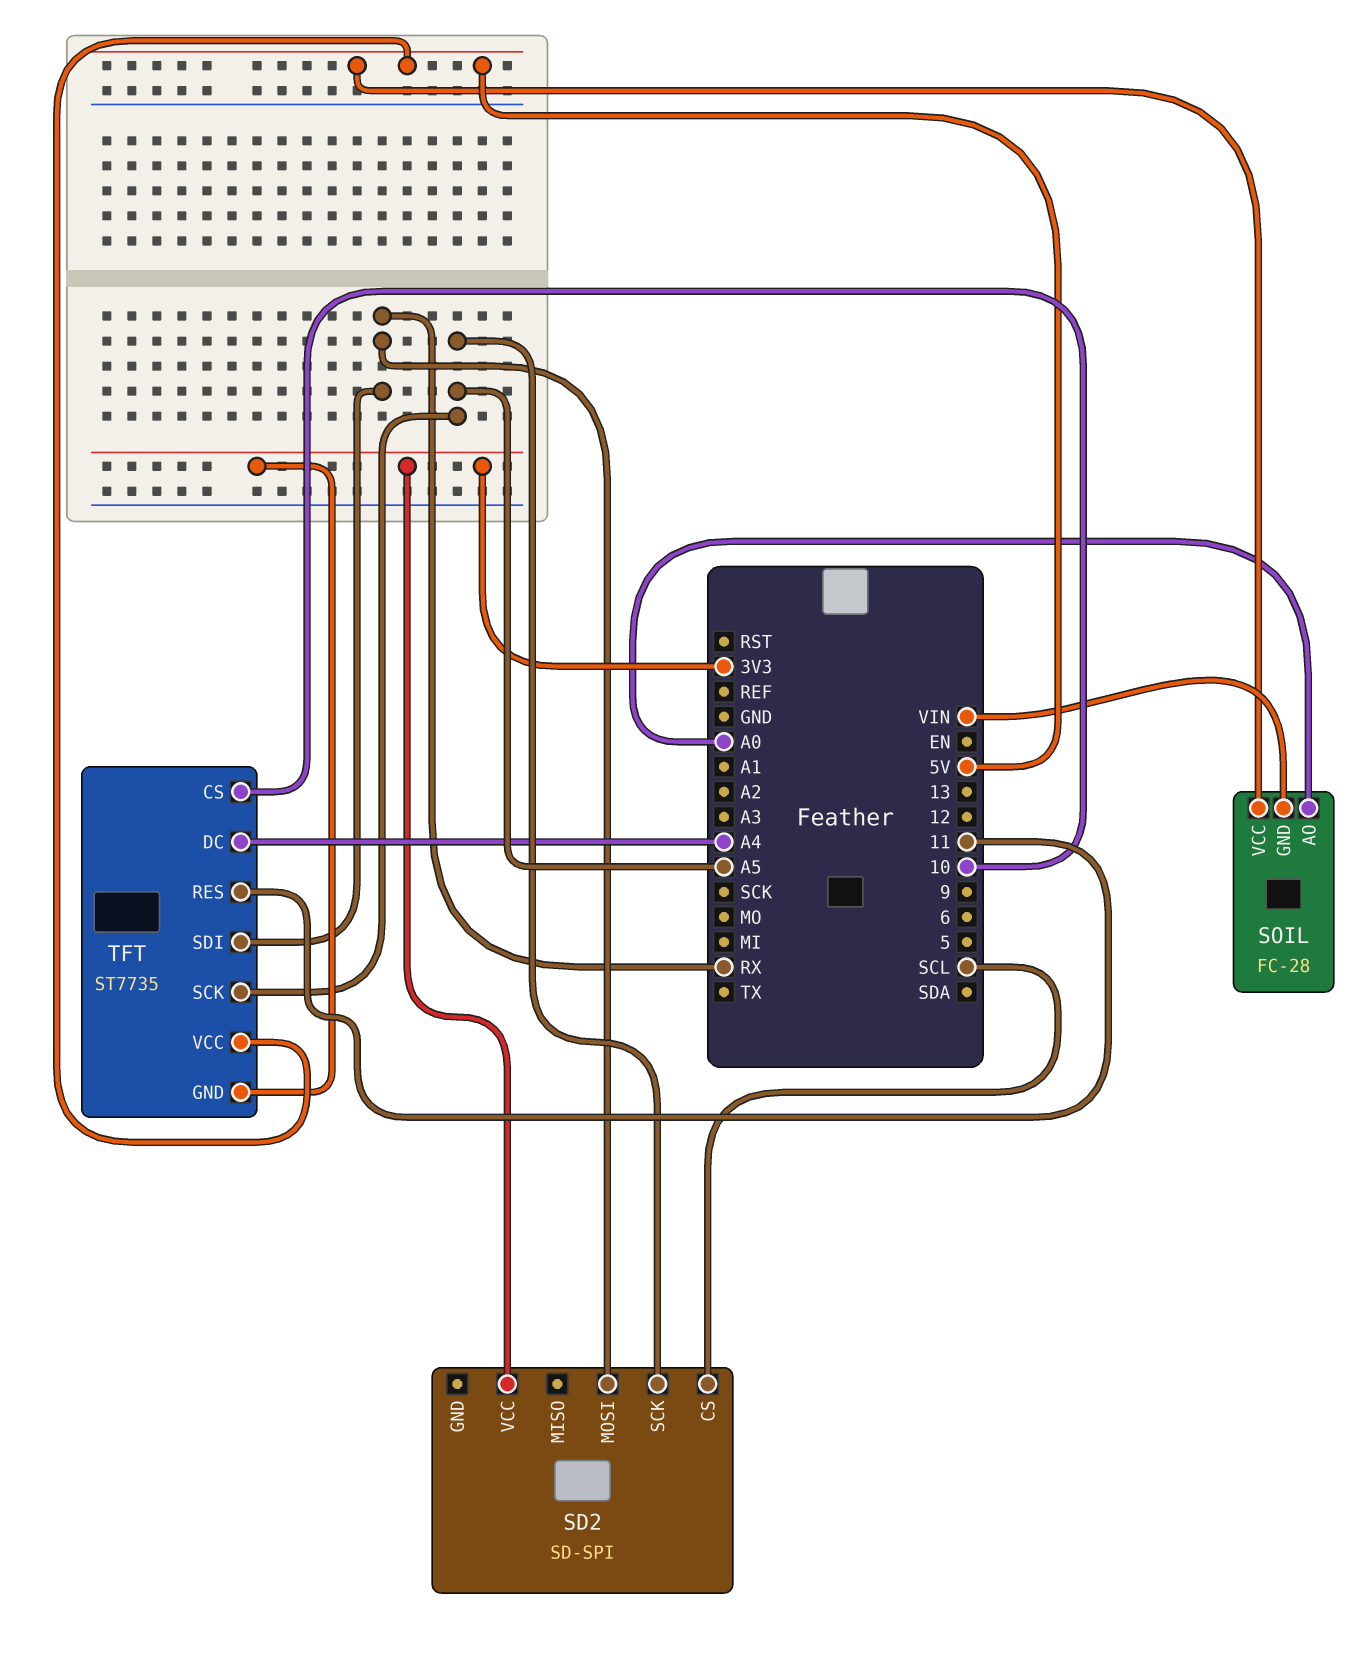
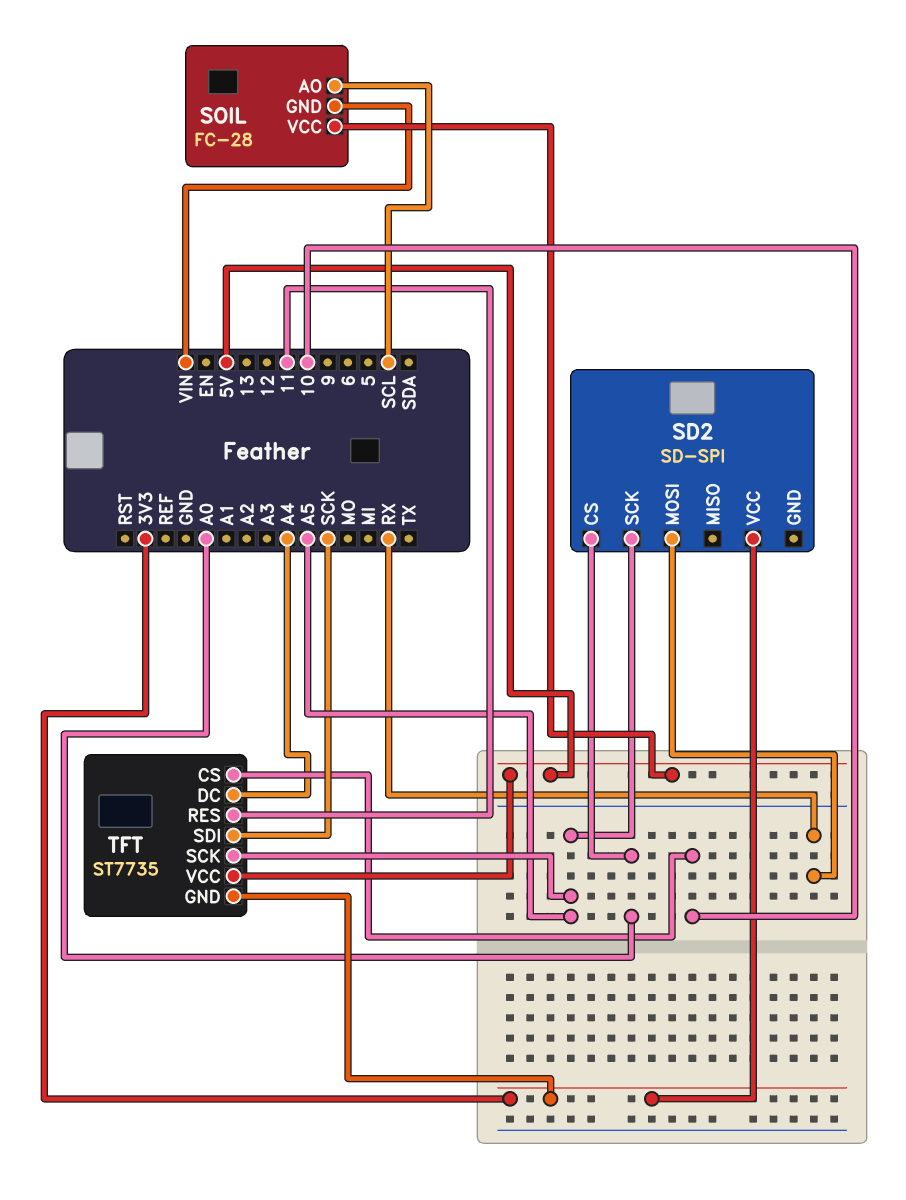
SD2 pin CS: SCL -> A0
SOIL pin AO: A0 -> SCL
TFT pin SDI: RX -> SCK

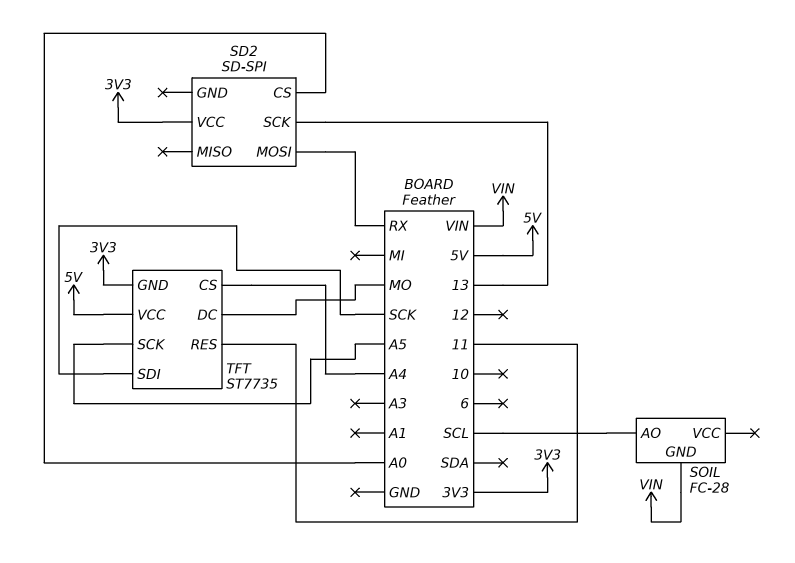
SD2 pin SCK: A5 -> 13
SOIL pin VCC: 5V -> none
TFT pin CS: 10 -> A4
TFT pin DC: A4 -> MO

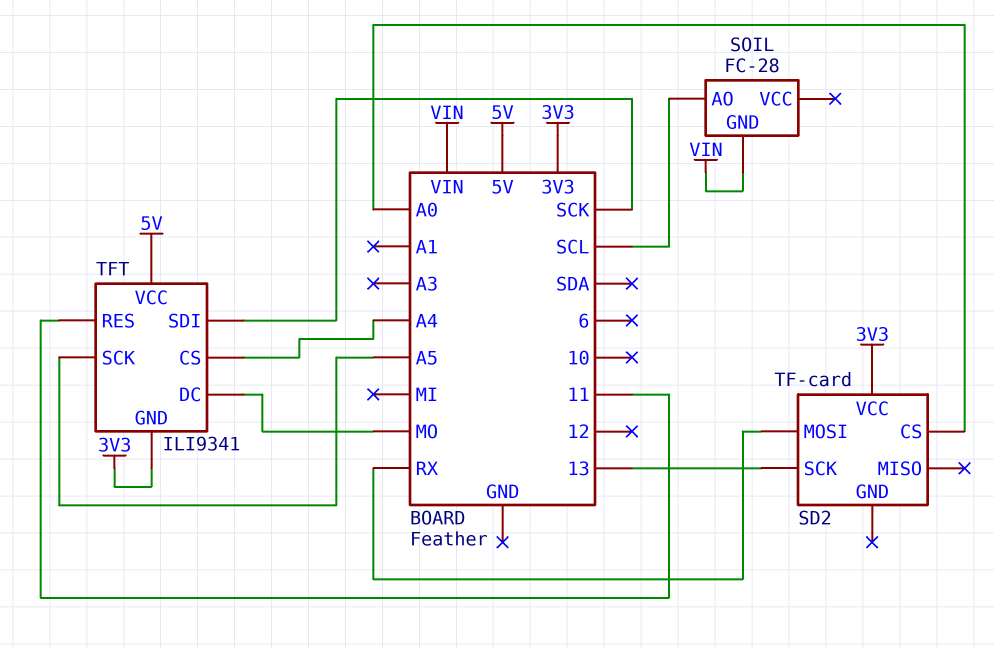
SD2: SD-SPI -> TF-card
TFT: ST7735 -> ILI9341

